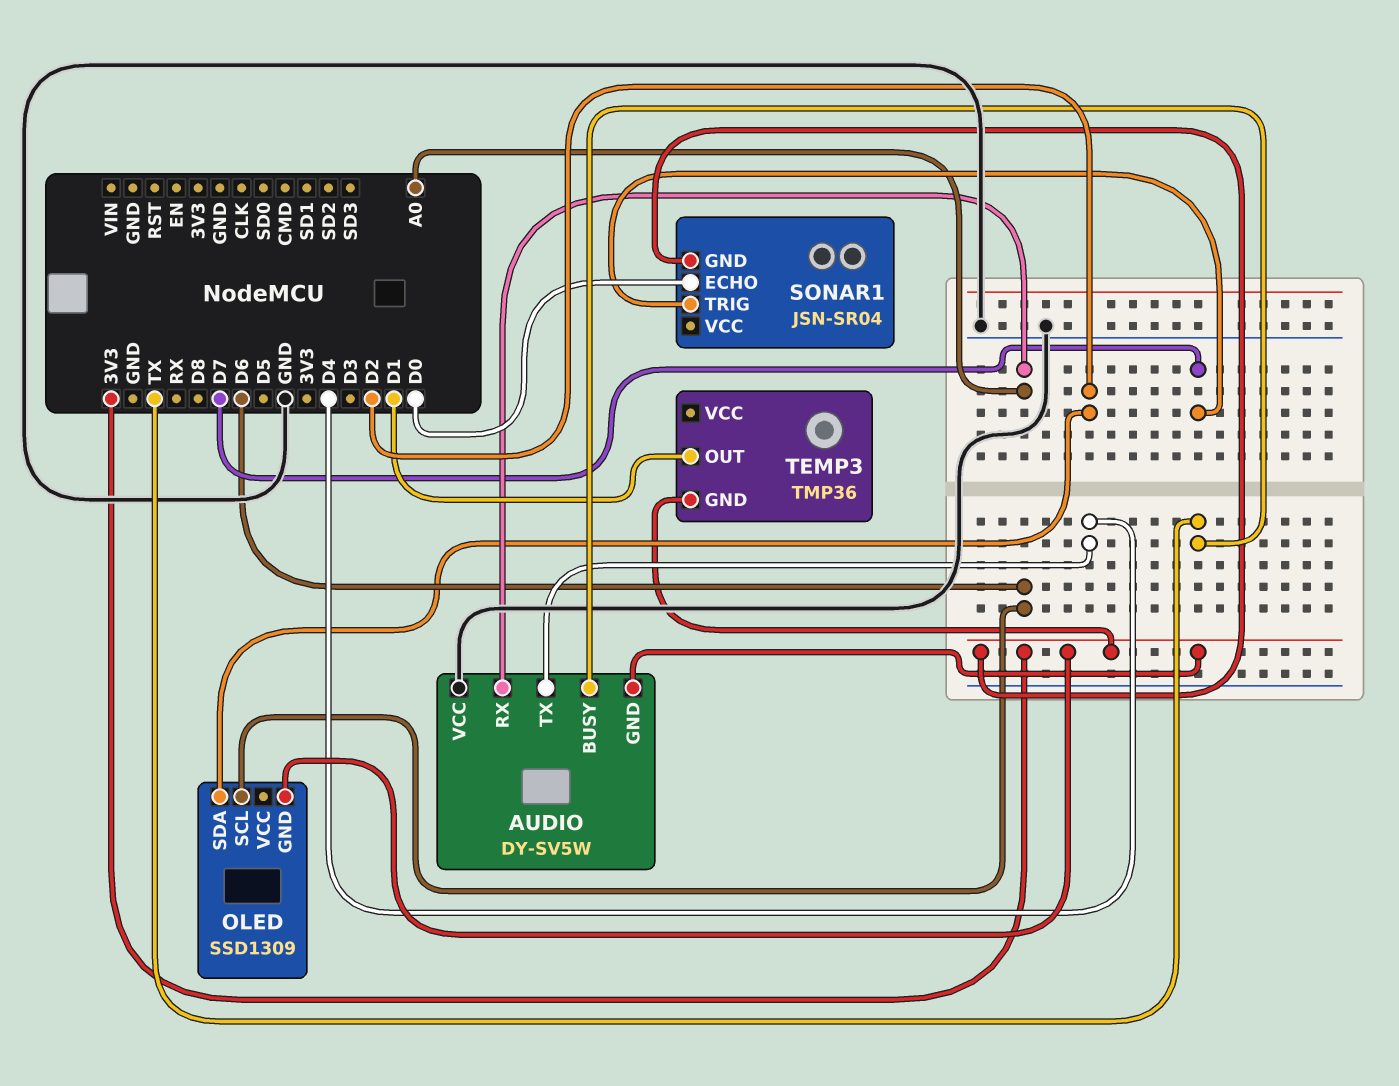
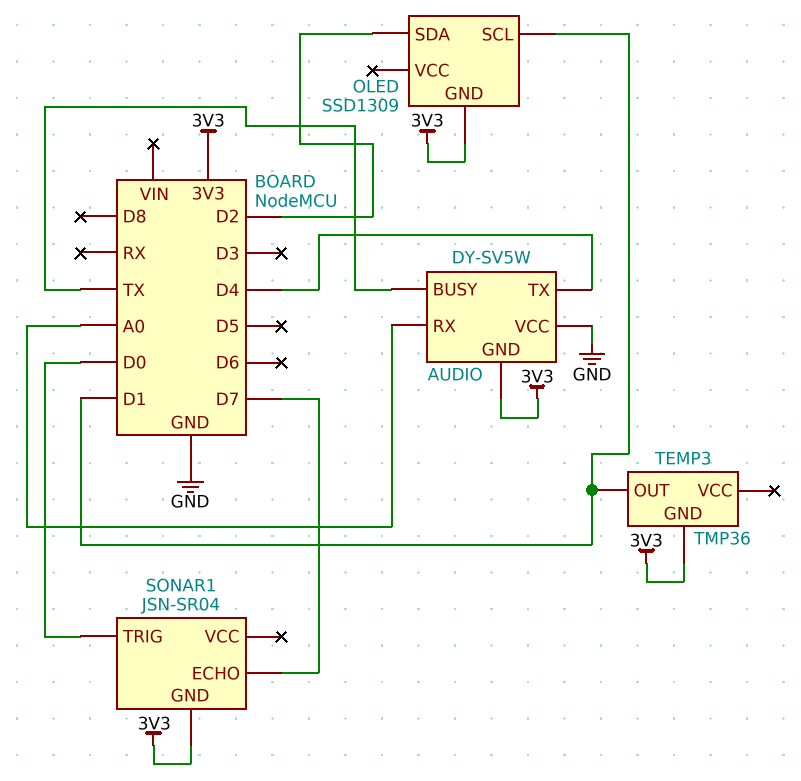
OLED pin SCL: D6 -> D1
SONAR1 pin ECHO: D0 -> D7
SONAR1 pin TRIG: D7 -> D0

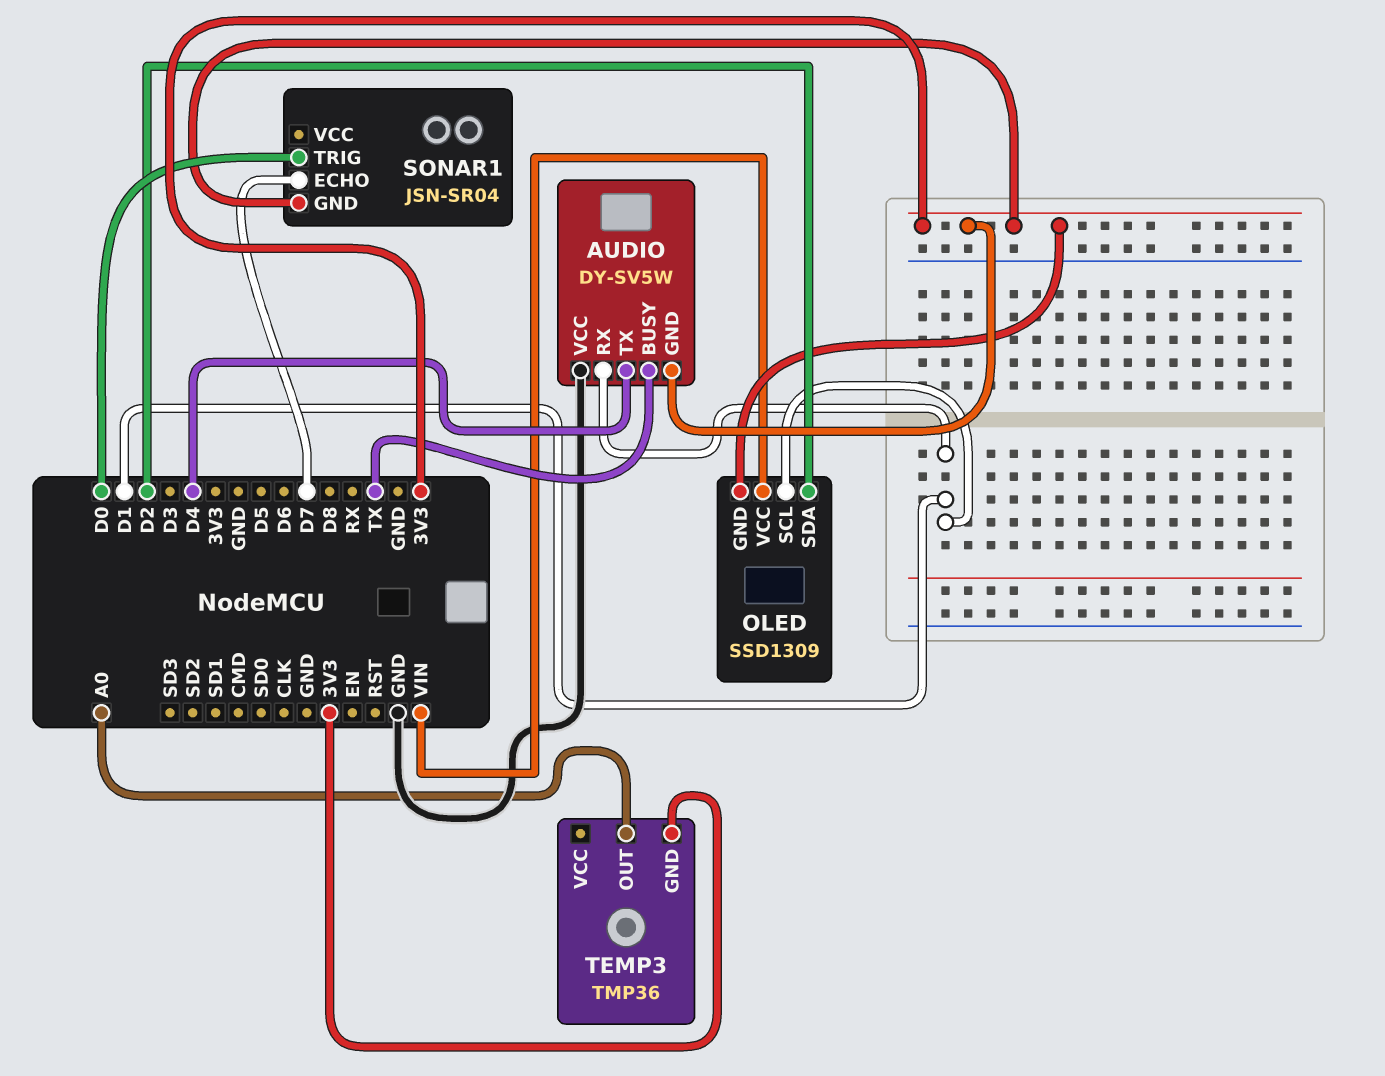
AUDIO pin RX: A0 -> D1
OLED pin VCC: none -> VIN
TEMP3 pin OUT: D1 -> A0

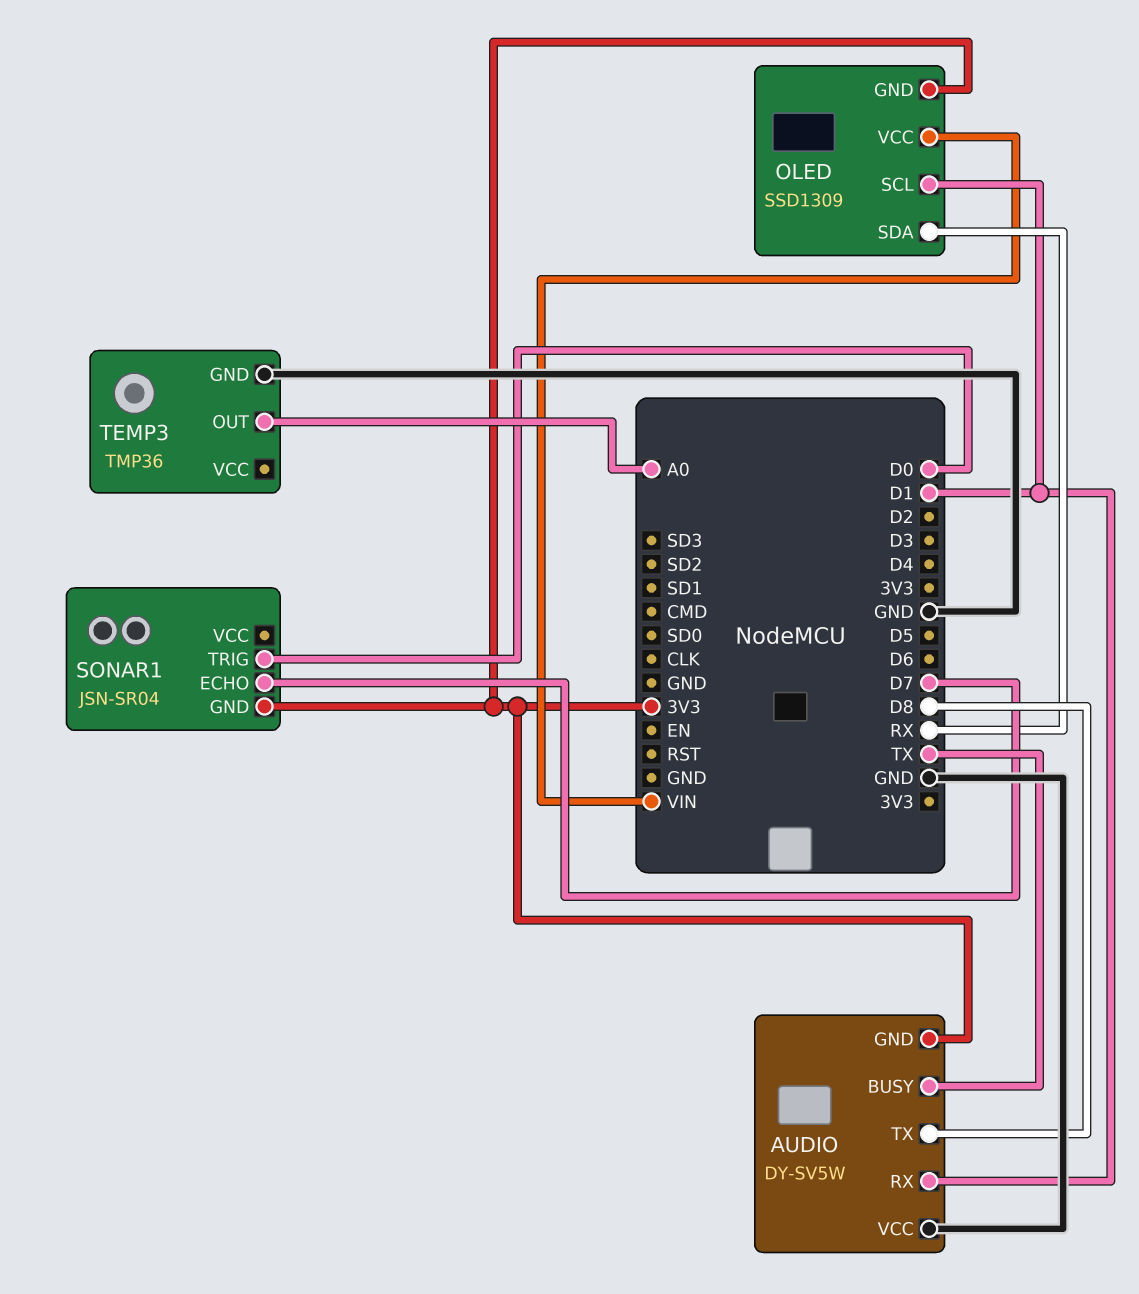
AUDIO pin TX: D4 -> D8
OLED pin SDA: D2 -> RX
TEMP3 pin GND: 3V3 -> GND

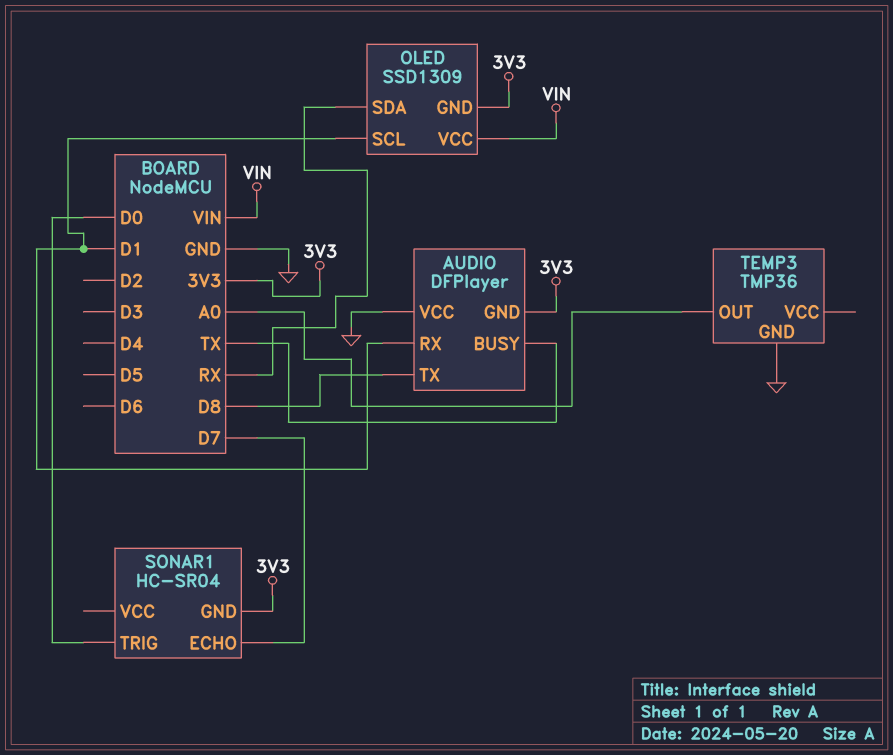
AUDIO: DY-SV5W -> DFPlayer
SONAR1: JSN-SR04 -> HC-SR04

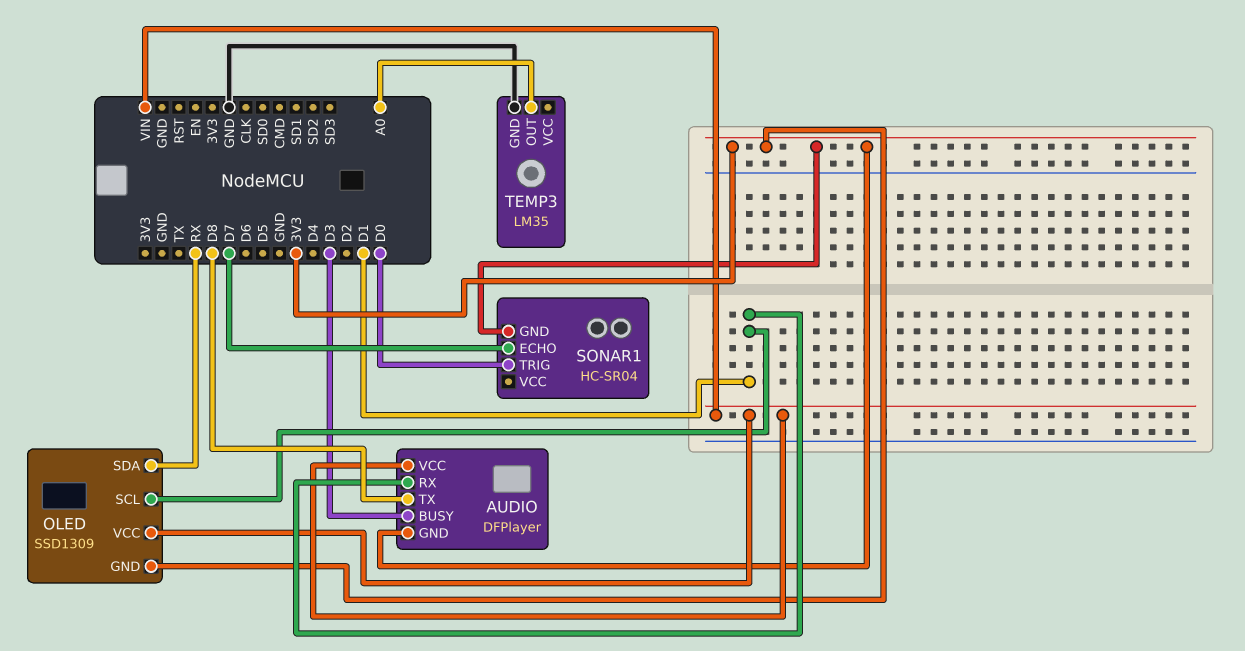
AUDIO pin BUSY: TX -> D3
AUDIO pin VCC: GND -> VIN
TEMP3: TMP36 -> LM35

